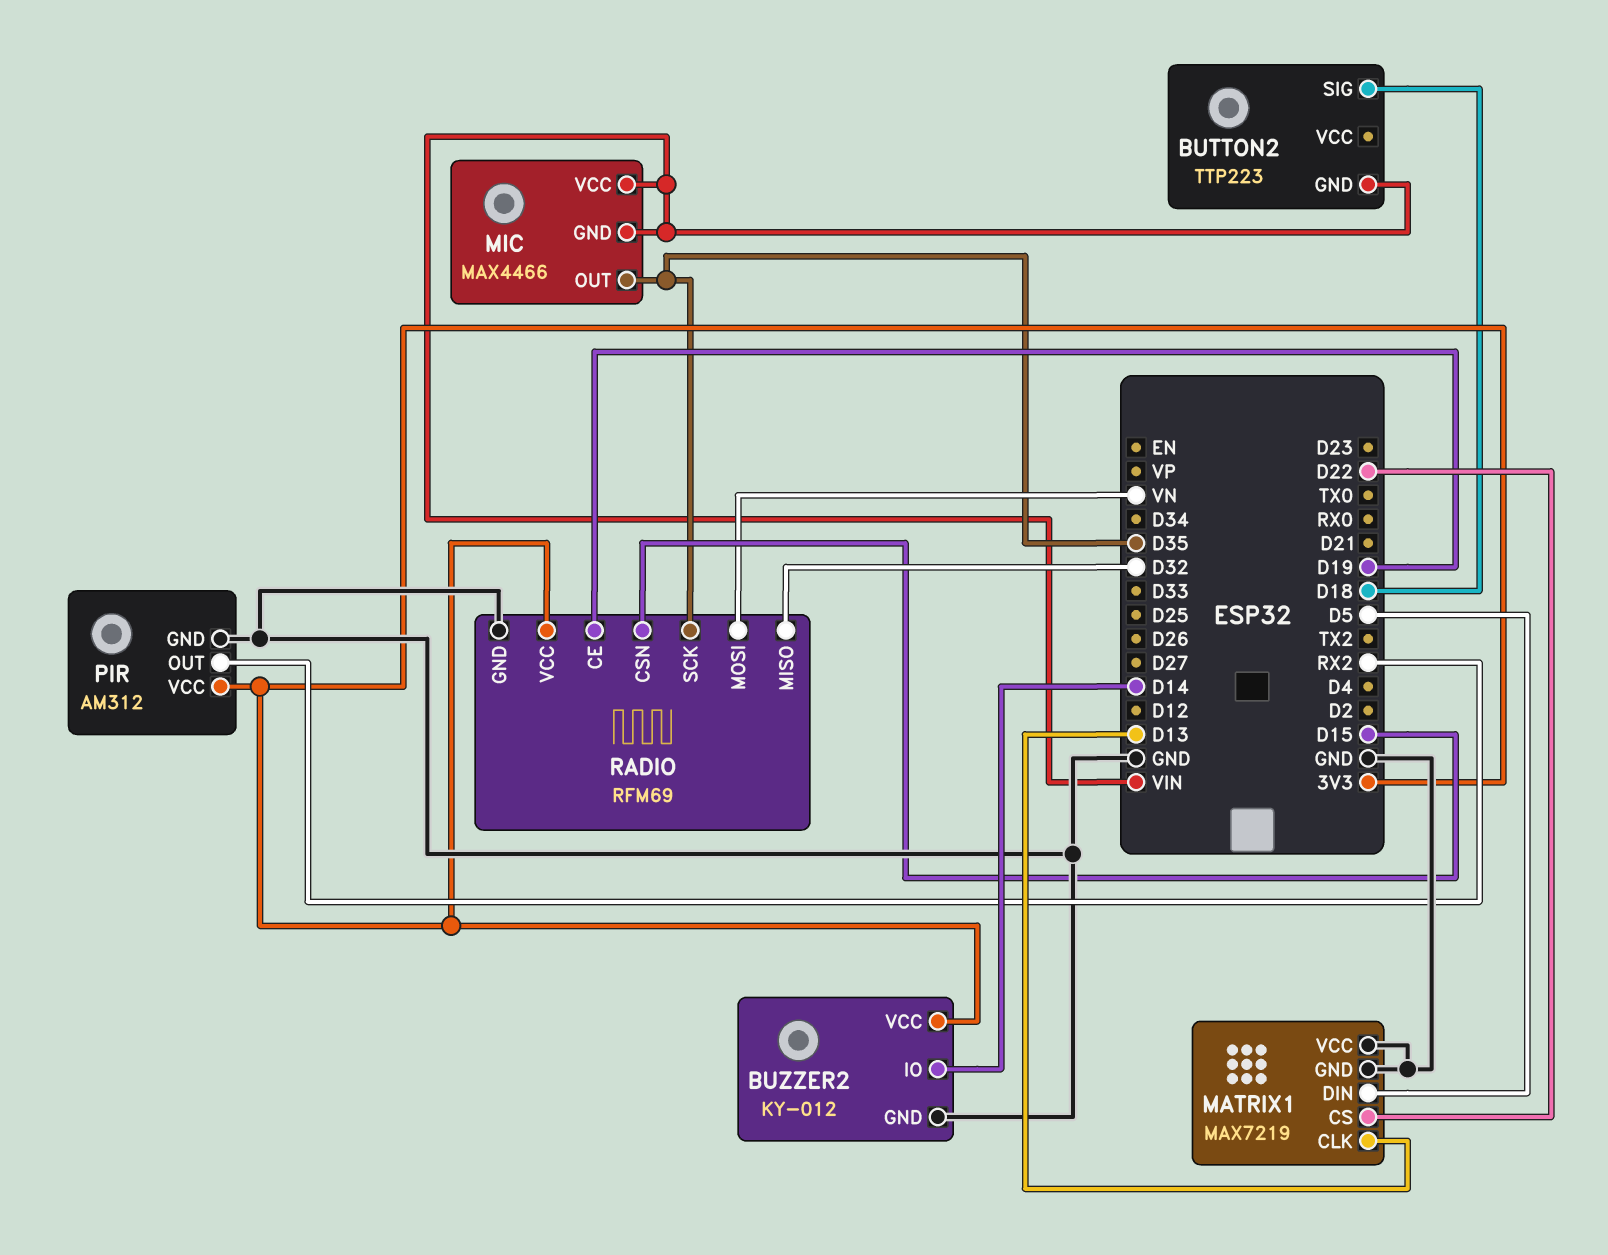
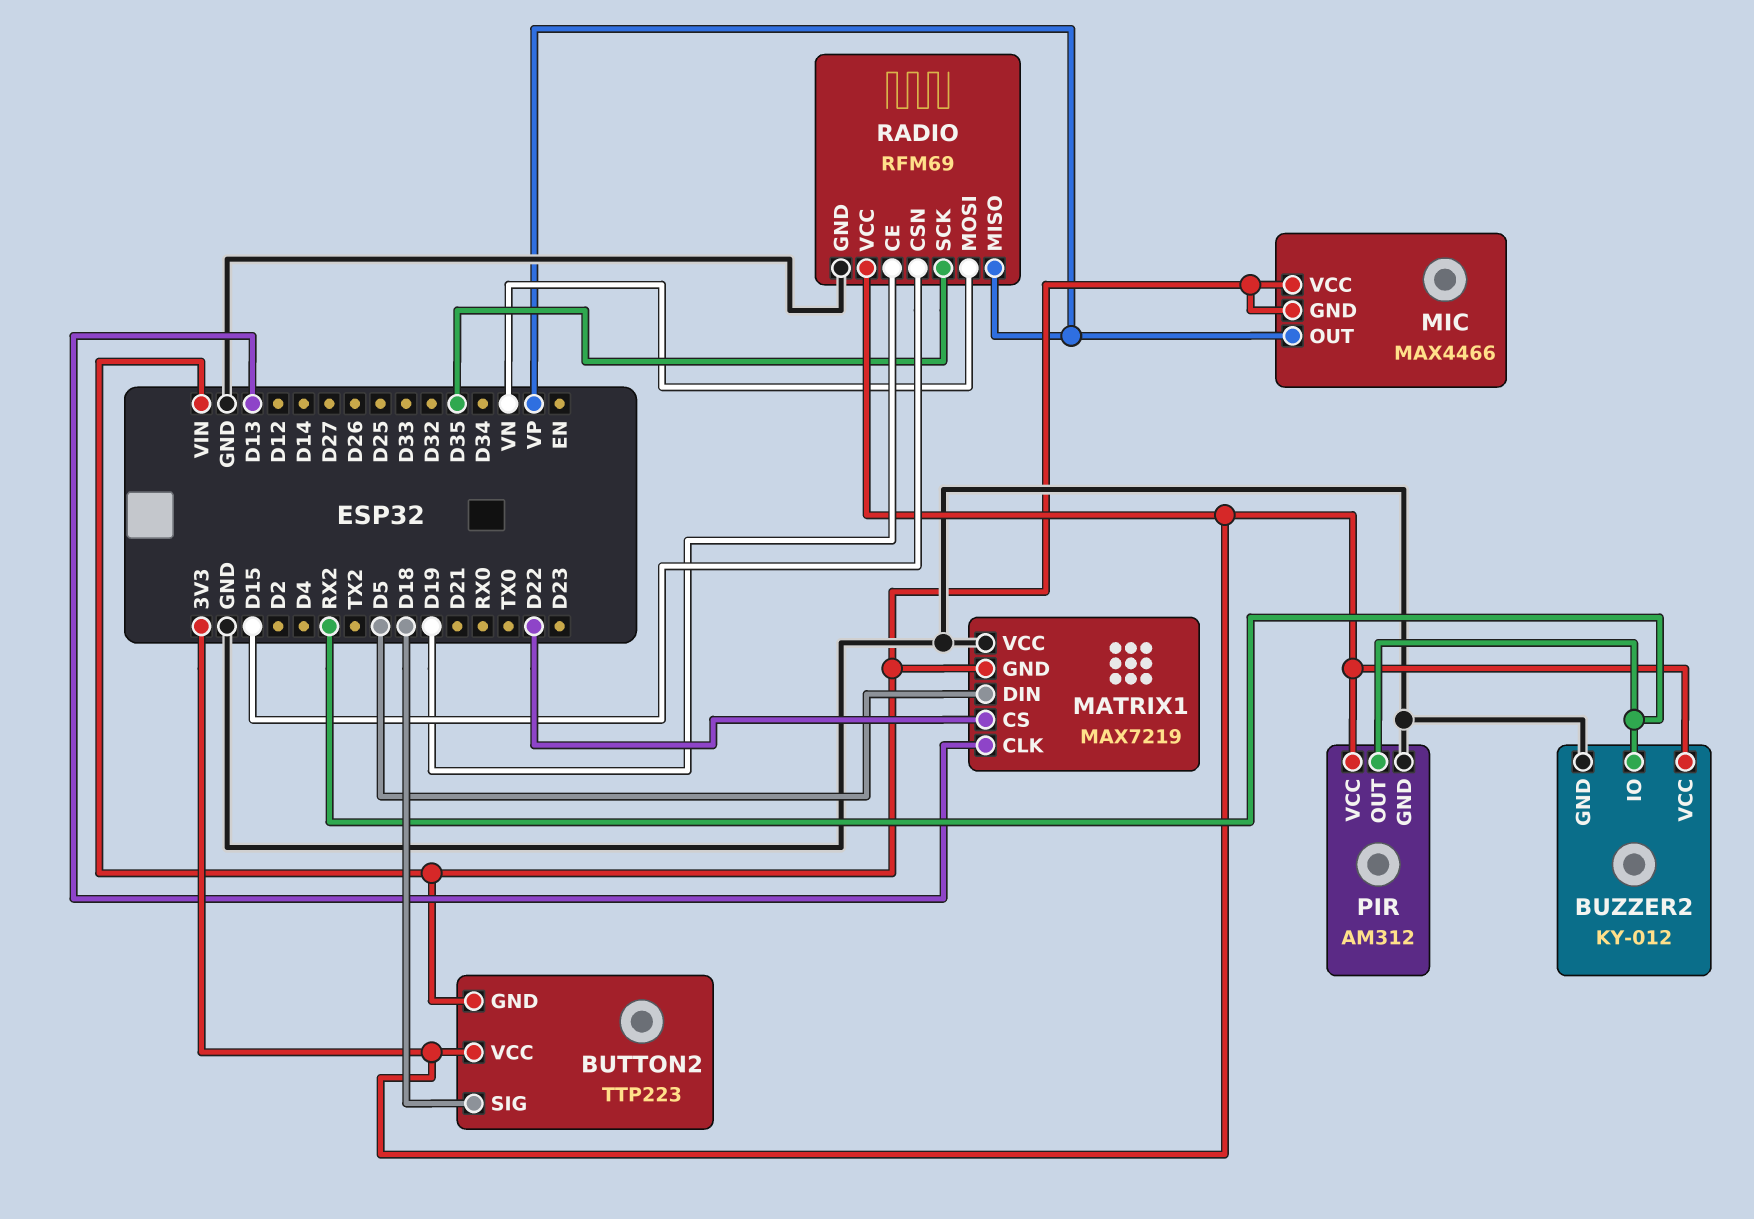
BUTTON2 pin VCC: none -> 3V3
BUZZER2 pin IO: D14 -> RX2
MATRIX1 pin GND: GND -> VIN
MIC pin OUT: D35 -> VP
RADIO pin MISO: D32 -> VP

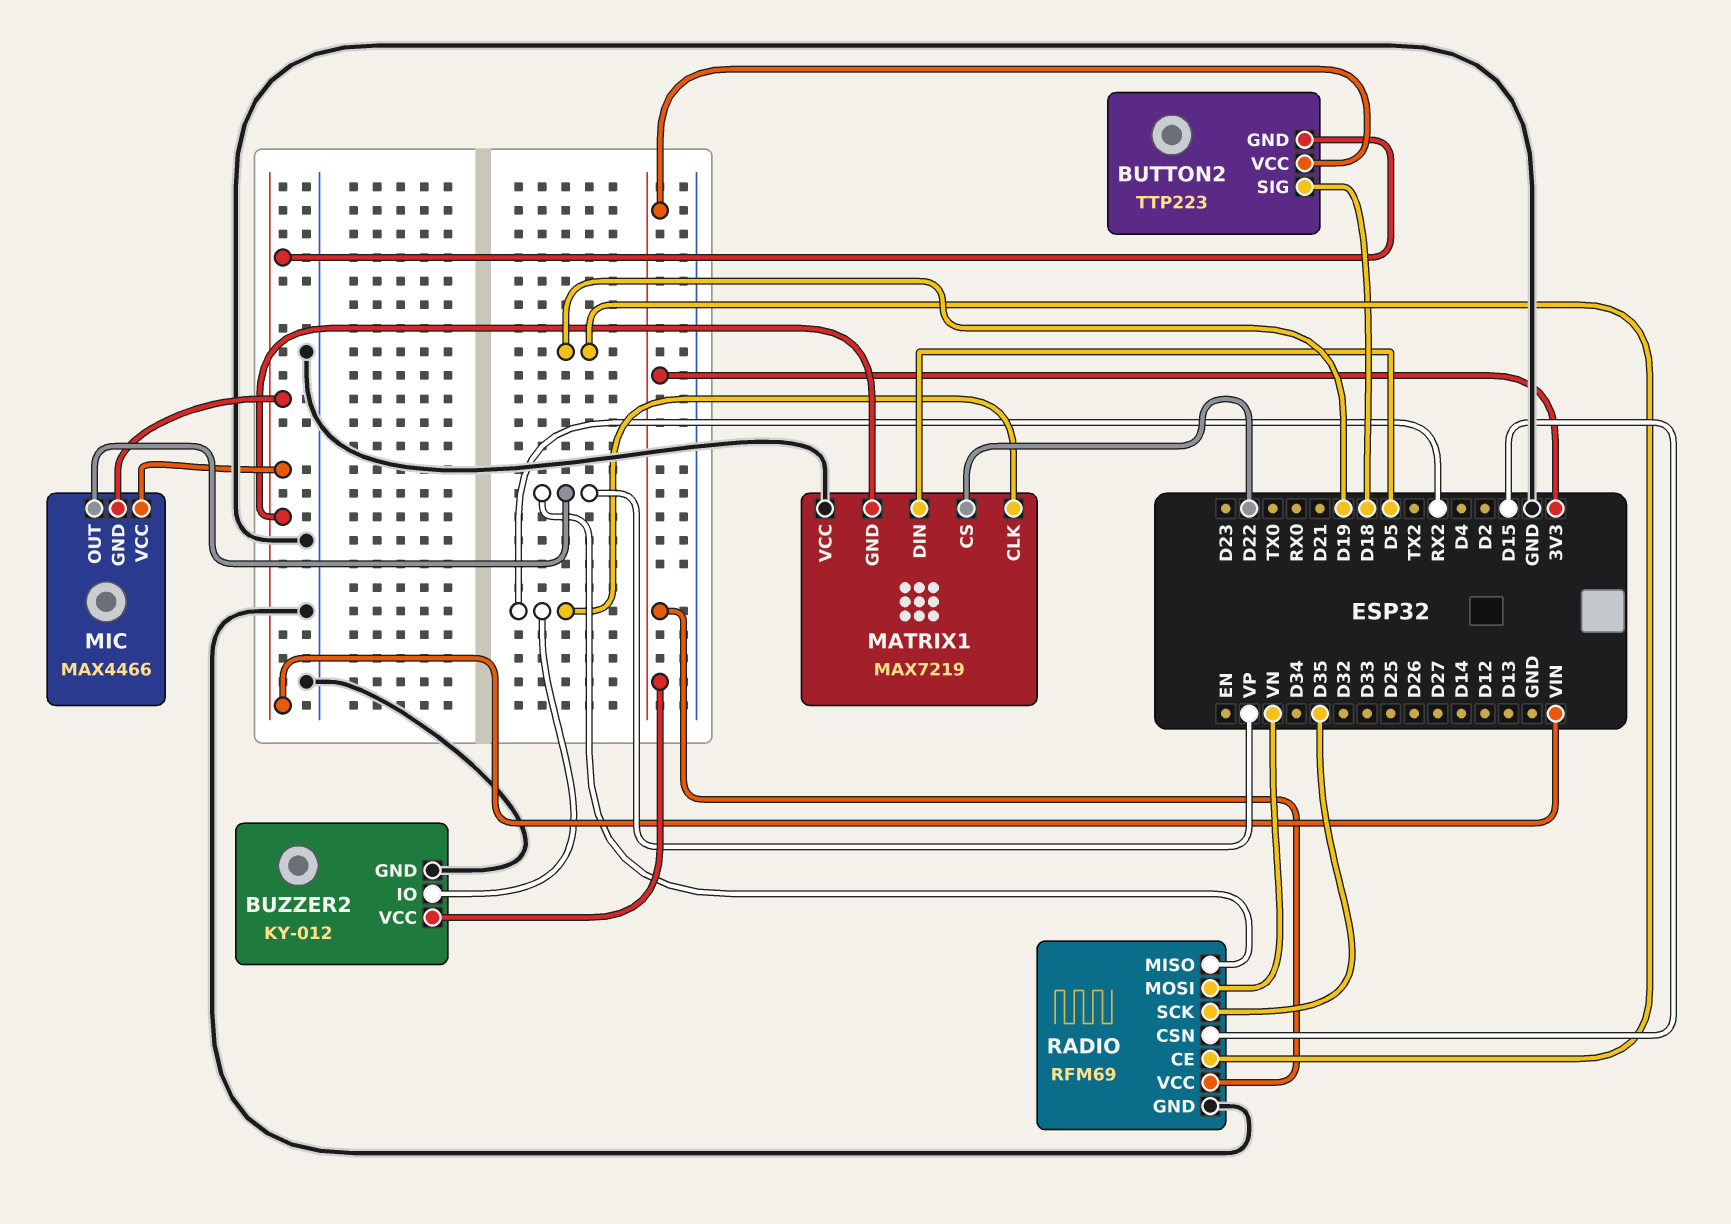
MATRIX1 pin CLK: D13 -> RX2
PIR: AM312 -> none
PIR pin GND: GND -> none
PIR pin OUT: RX2 -> none
PIR pin VCC: 3V3 -> none

